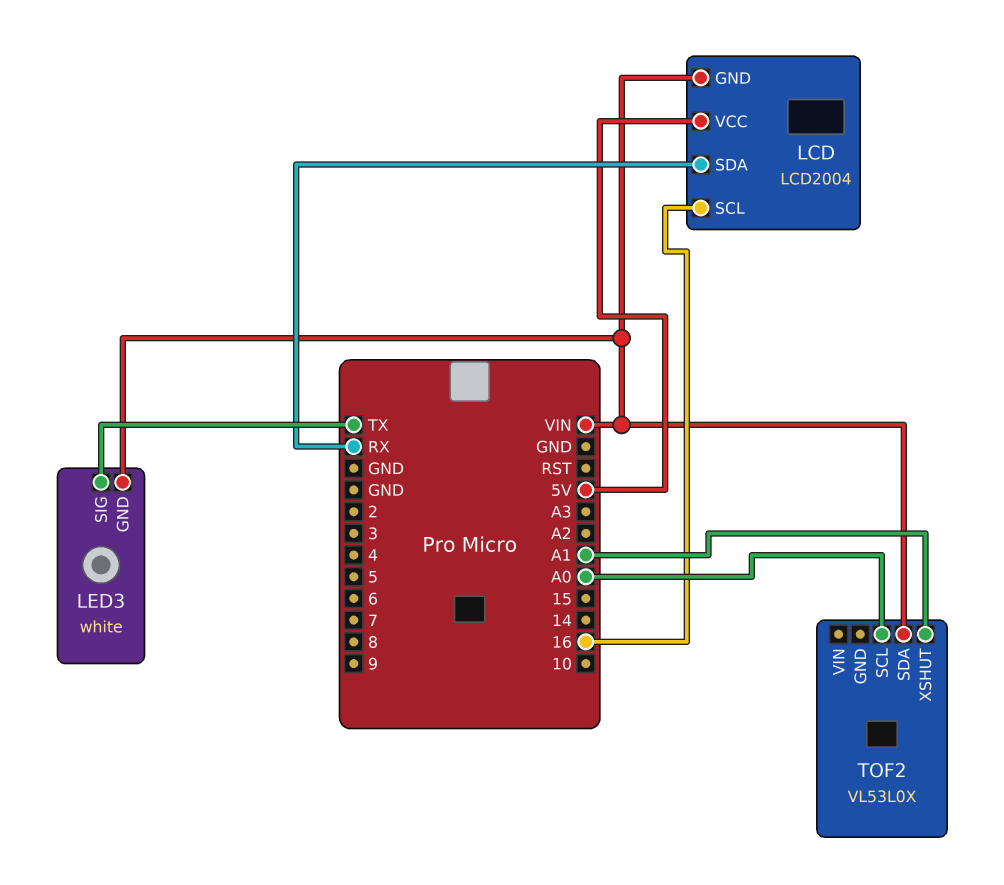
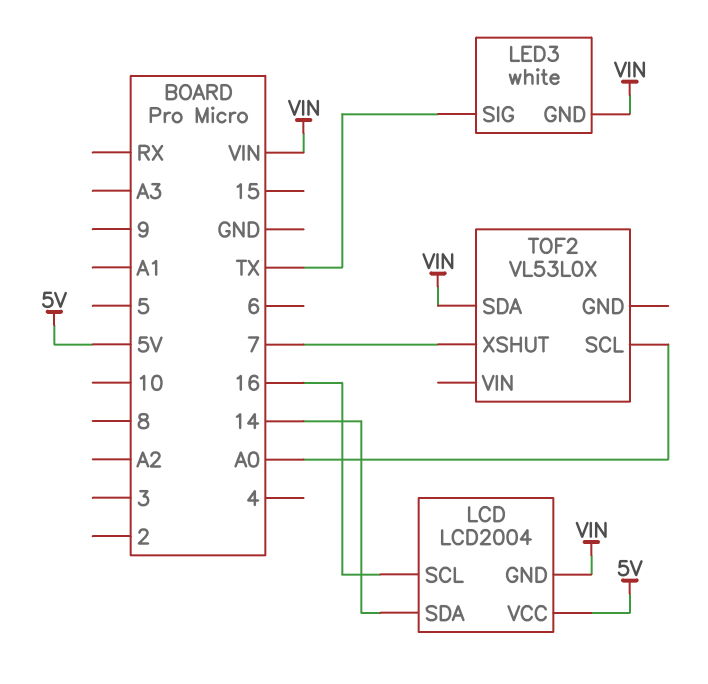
LCD pin SDA: RX -> 14
TOF2 pin XSHUT: A1 -> 7

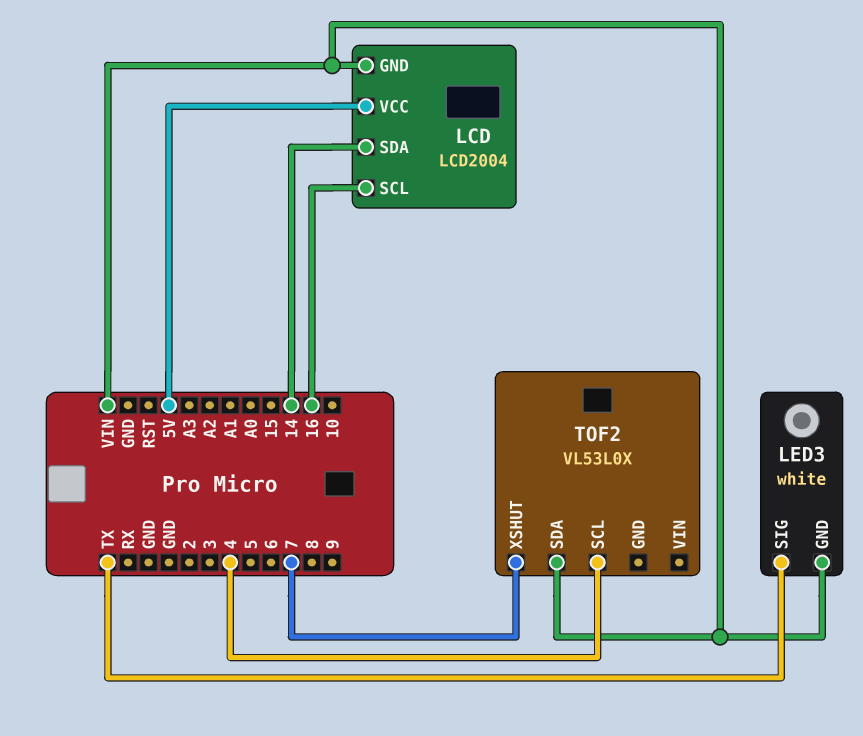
TOF2 pin SCL: A0 -> 4

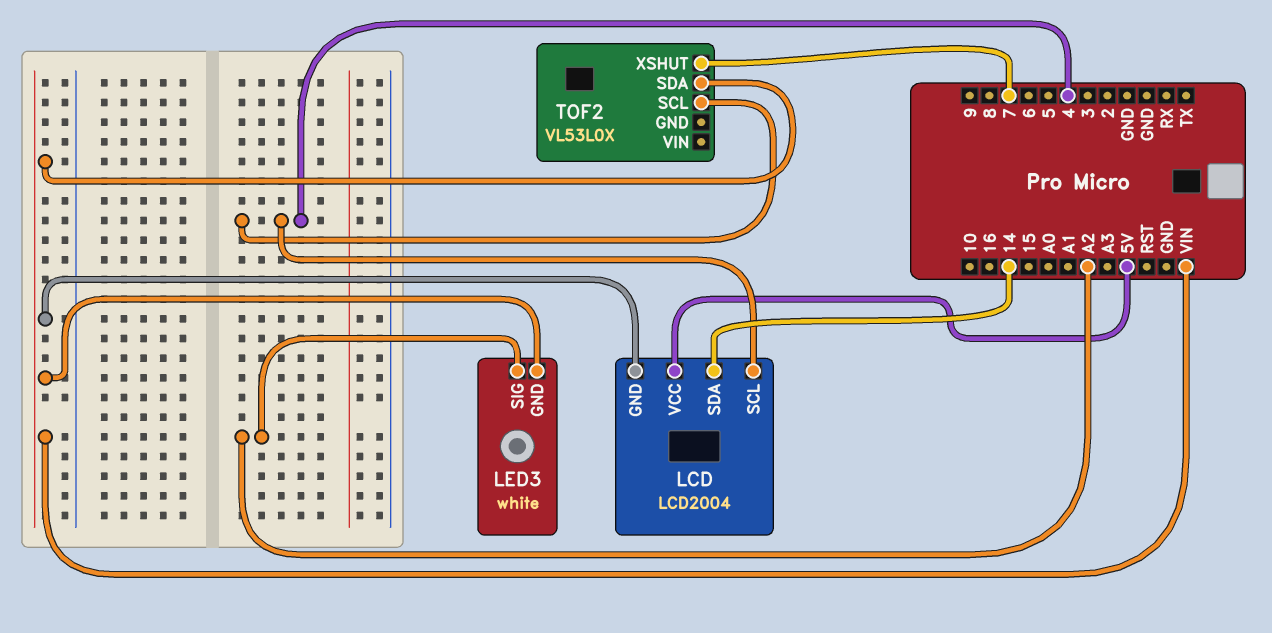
LCD pin SCL: 16 -> 4
LED3 pin SIG: TX -> A2

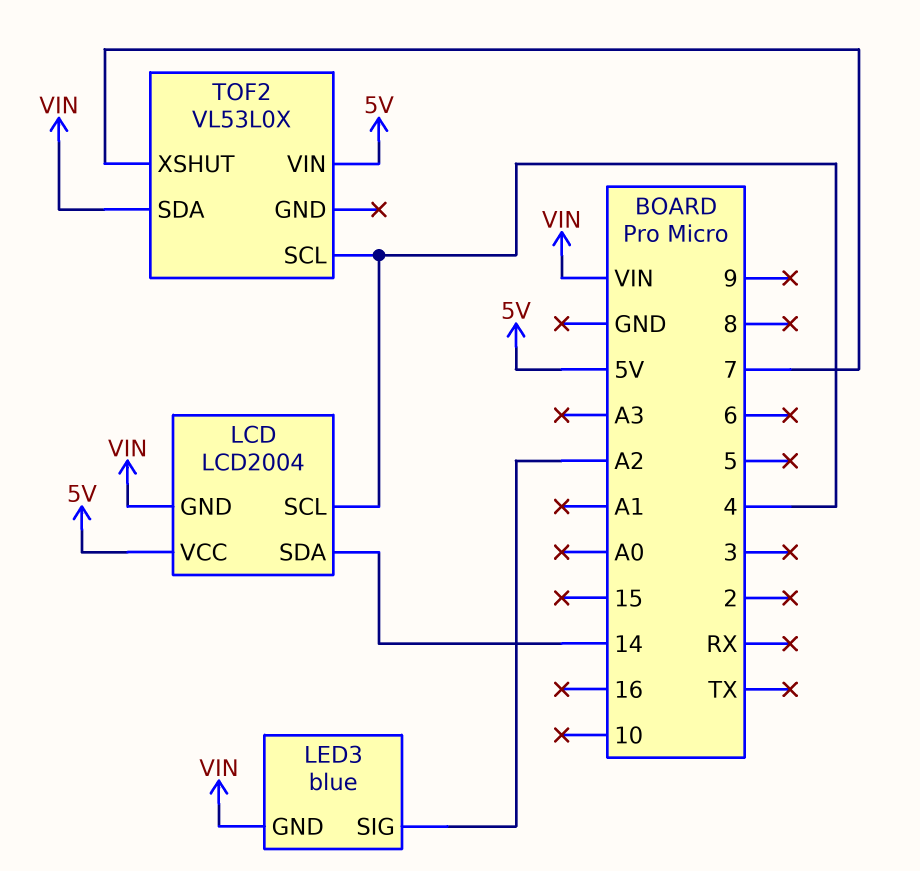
LED3: white -> blue
TOF2 pin VIN: none -> 5V

